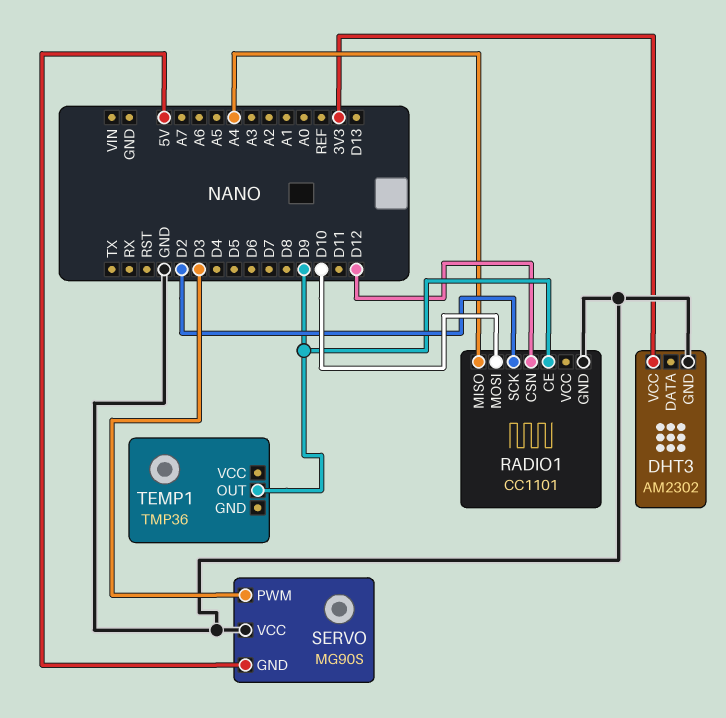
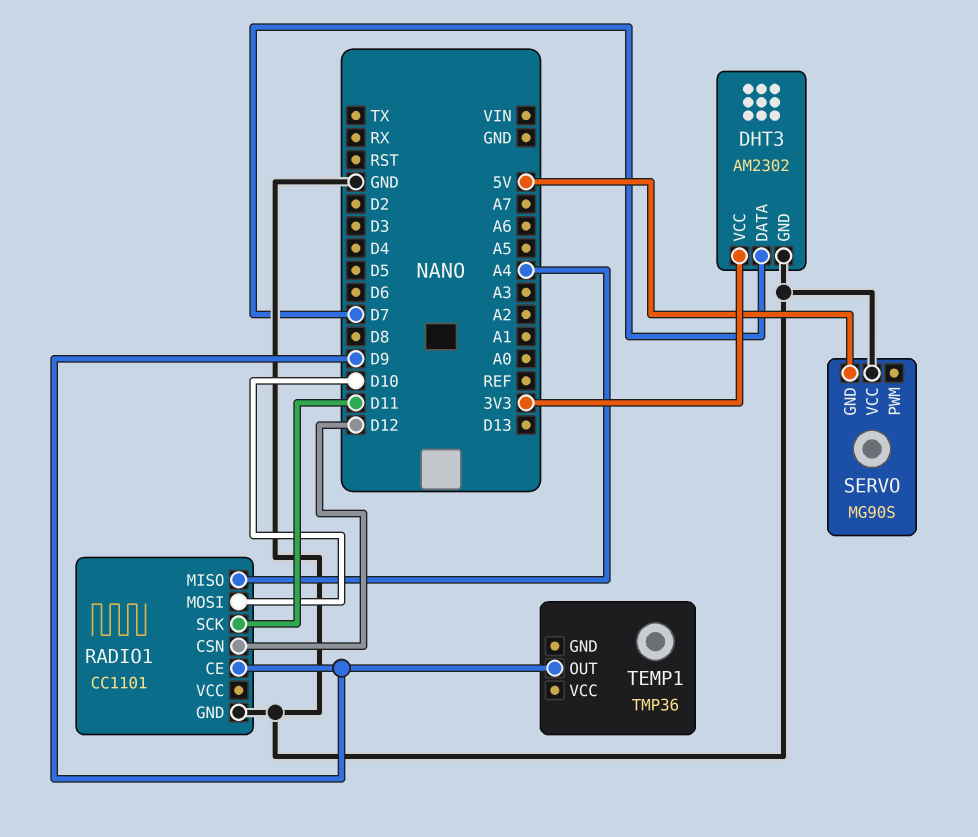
DHT3 pin DATA: none -> D7
RADIO1 pin SCK: D2 -> D11
SERVO pin PWM: D3 -> none

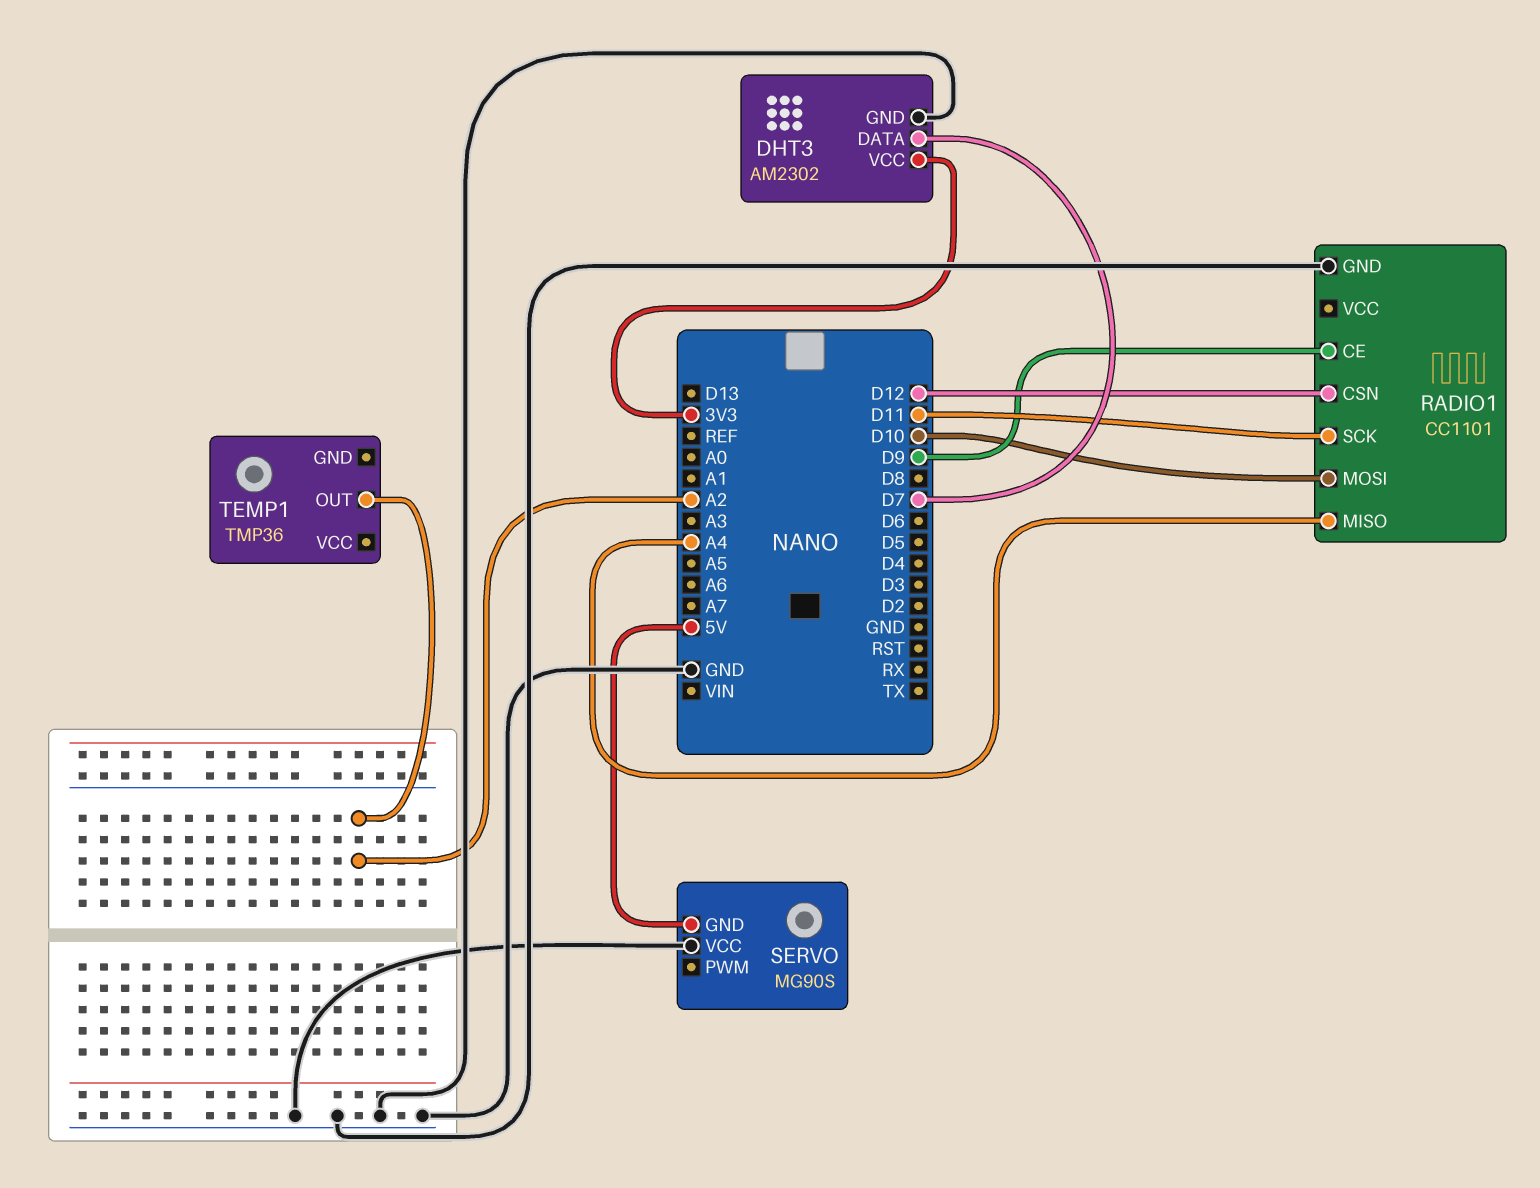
TEMP1 pin OUT: D9 -> A2

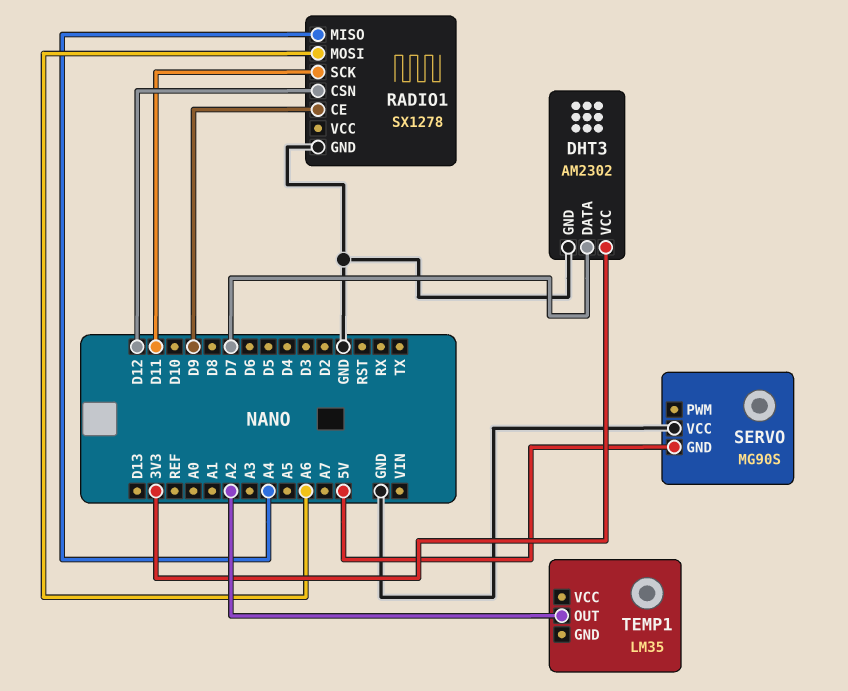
RADIO1: CC1101 -> SX1278
RADIO1 pin MOSI: D10 -> A6
TEMP1: TMP36 -> LM35

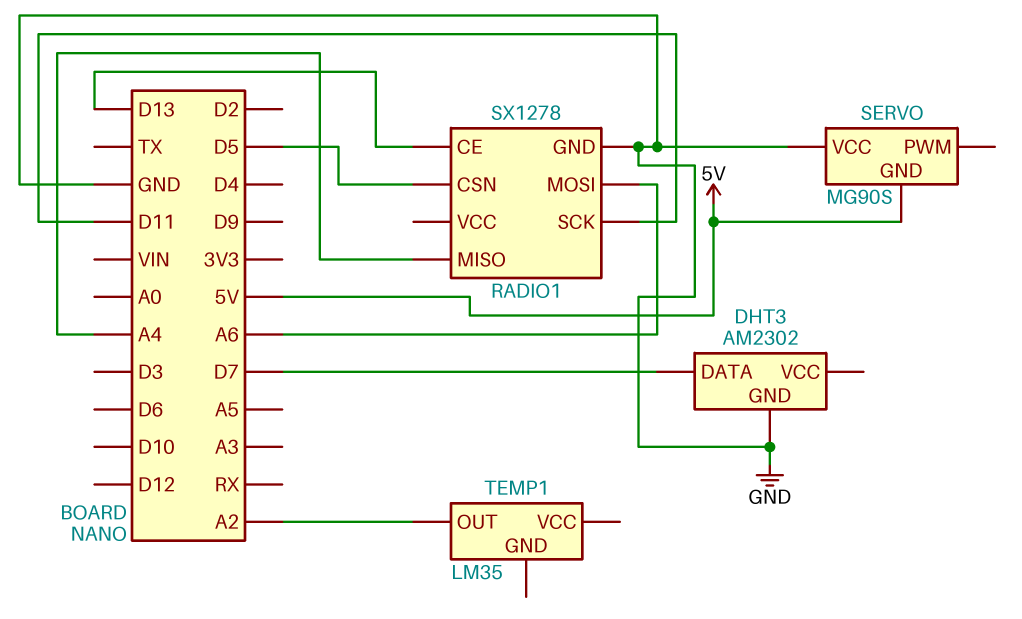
DHT3 pin VCC: 3V3 -> none
RADIO1 pin CE: D9 -> D13
RADIO1 pin CSN: D12 -> D5

